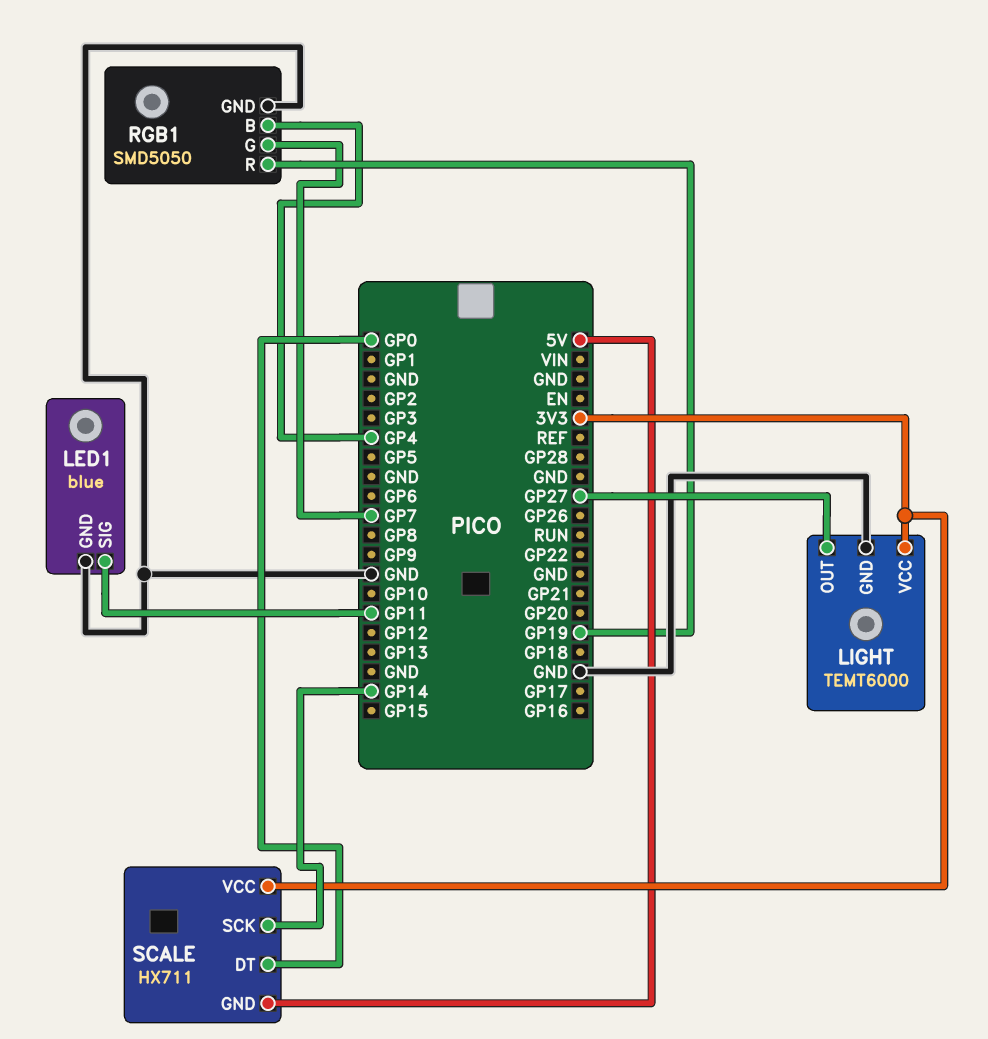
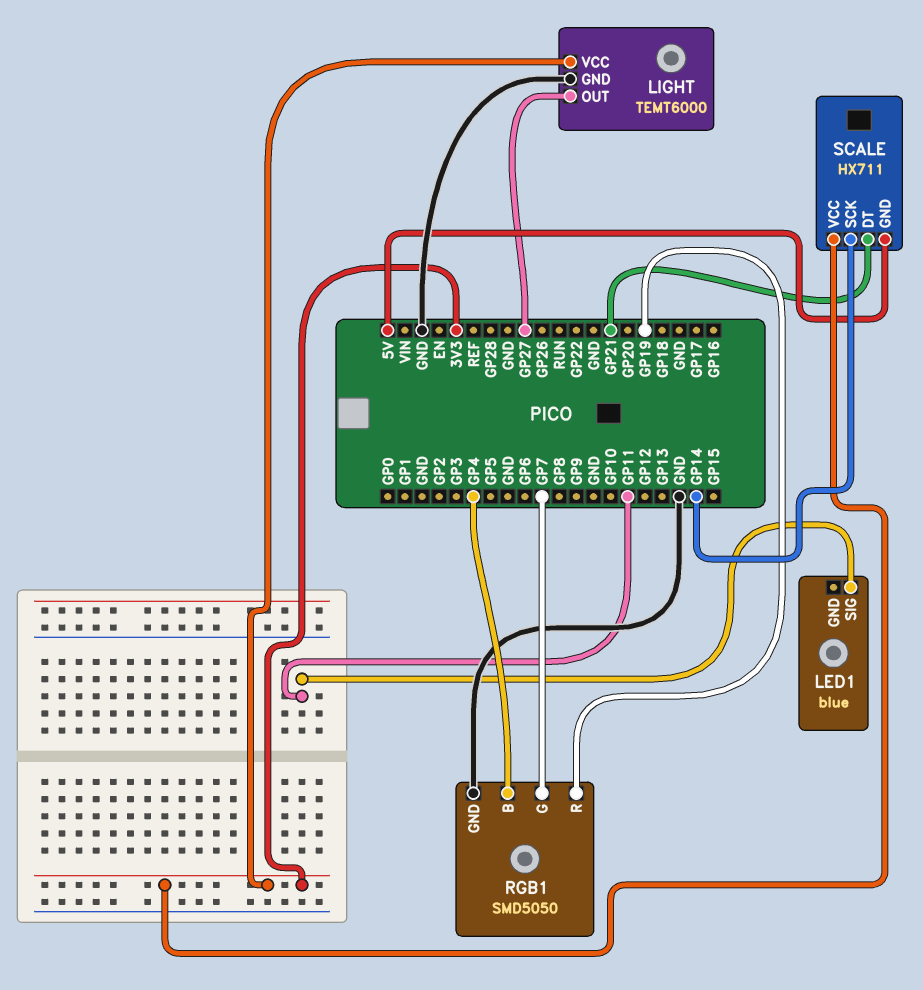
LED1 pin GND: GND -> none
SCALE pin DT: GP0 -> GP21

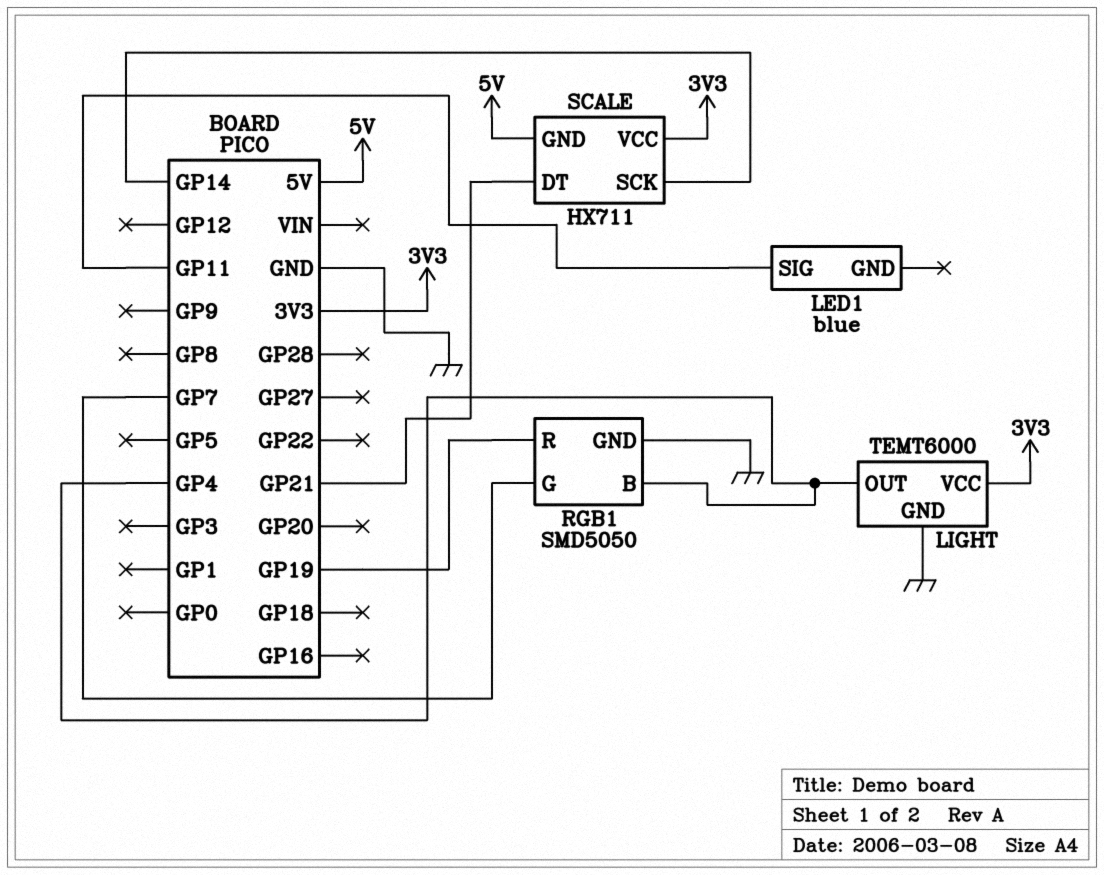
LIGHT pin OUT: GP27 -> GP4

